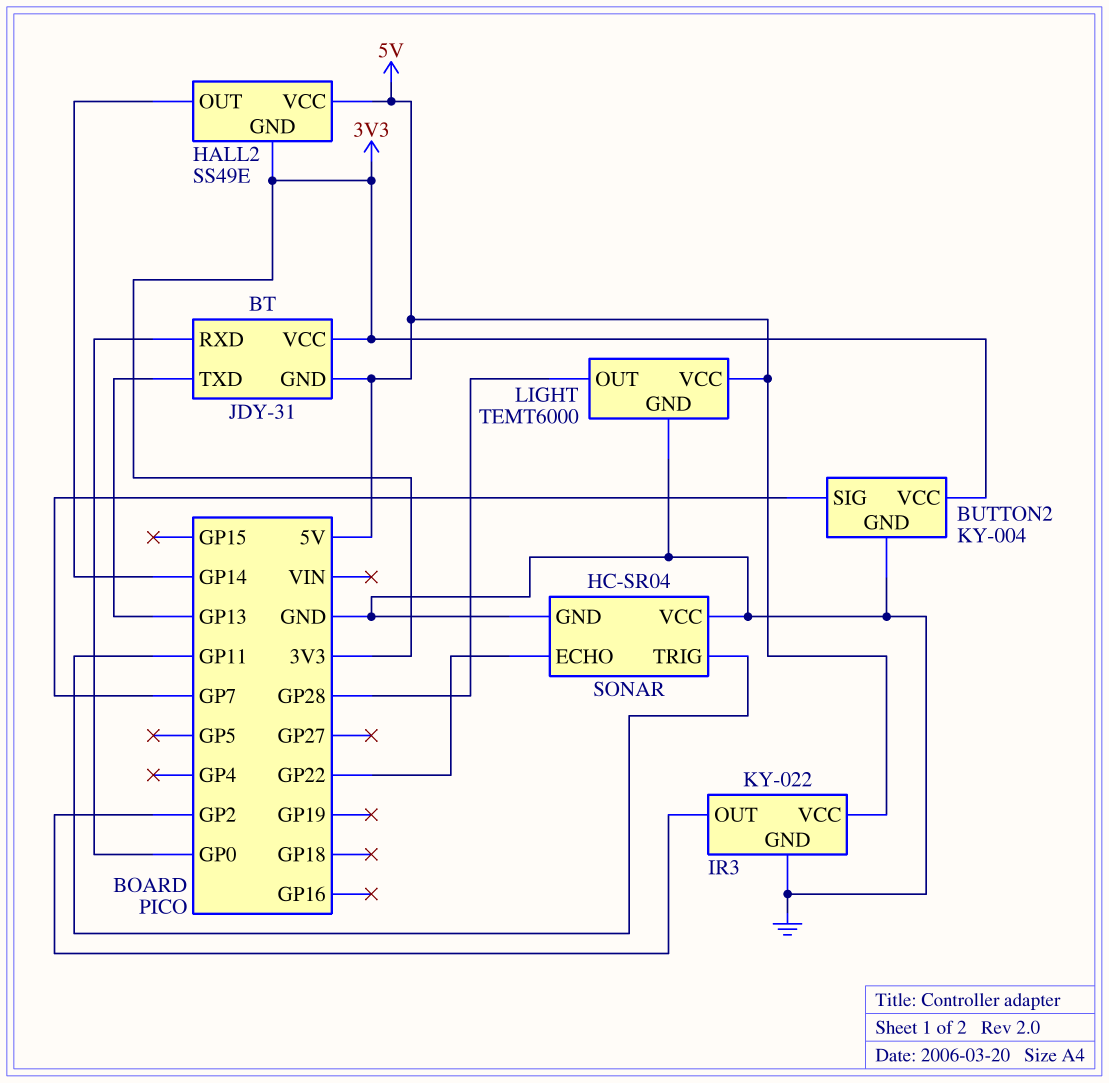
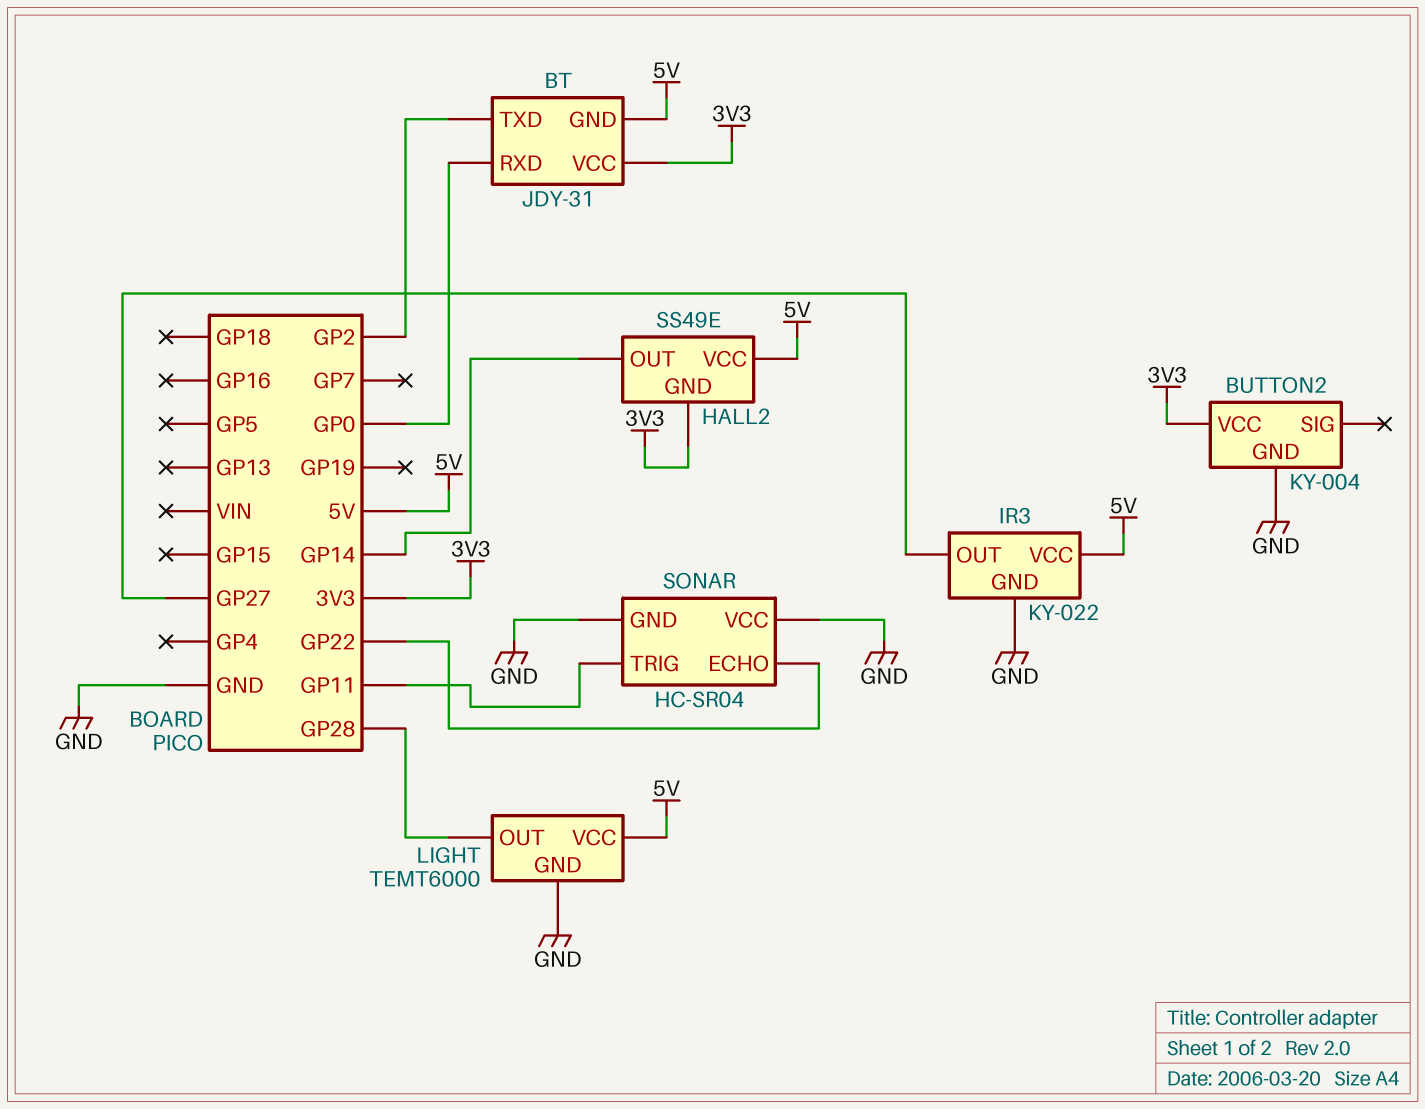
BT pin TXD: GP13 -> GP2
BUTTON2 pin SIG: GP7 -> none
IR3 pin OUT: GP2 -> GP27

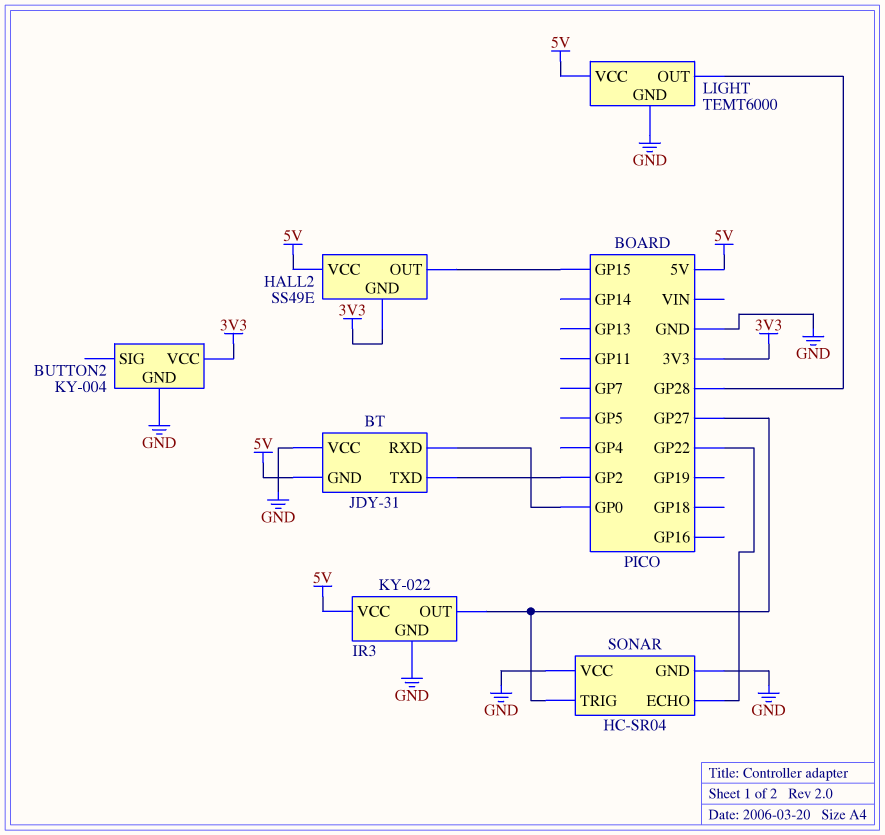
BT pin VCC: 3V3 -> GND
HALL2 pin OUT: GP14 -> GP15
SONAR pin TRIG: GP11 -> GP27

